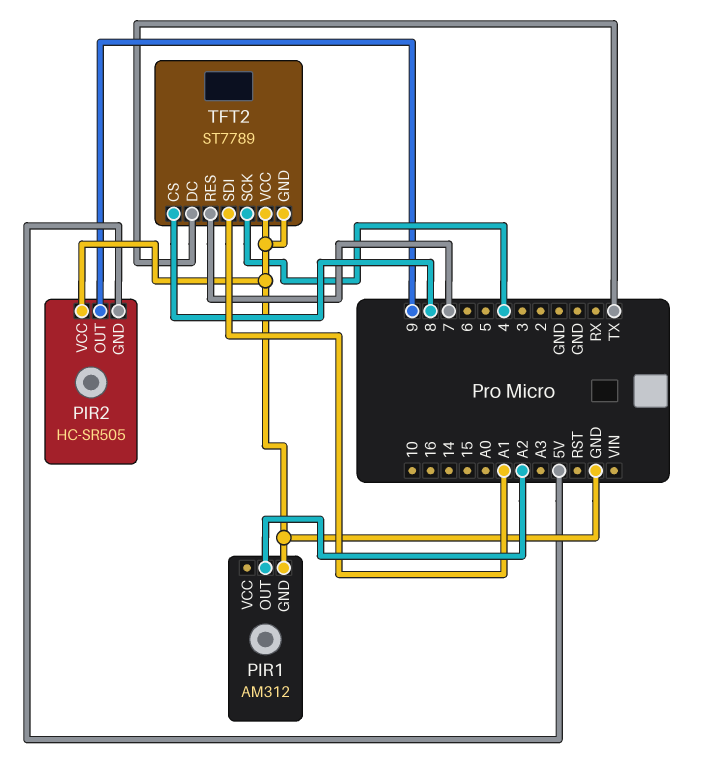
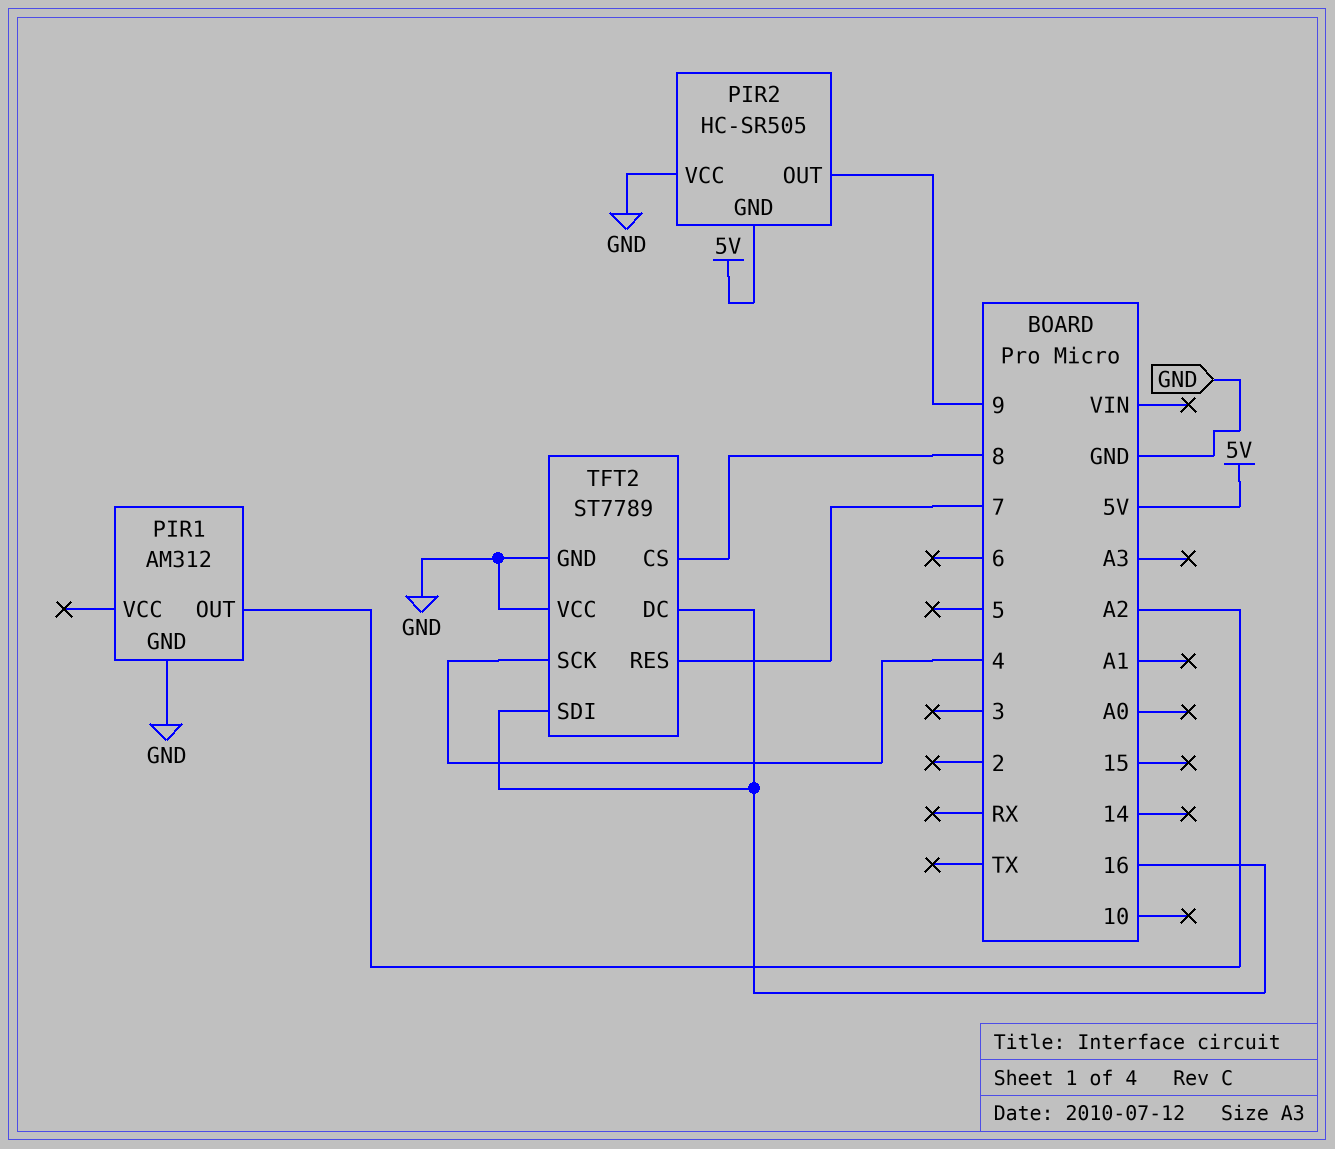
TFT2 pin DC: TX -> 16
TFT2 pin SDI: A1 -> 16

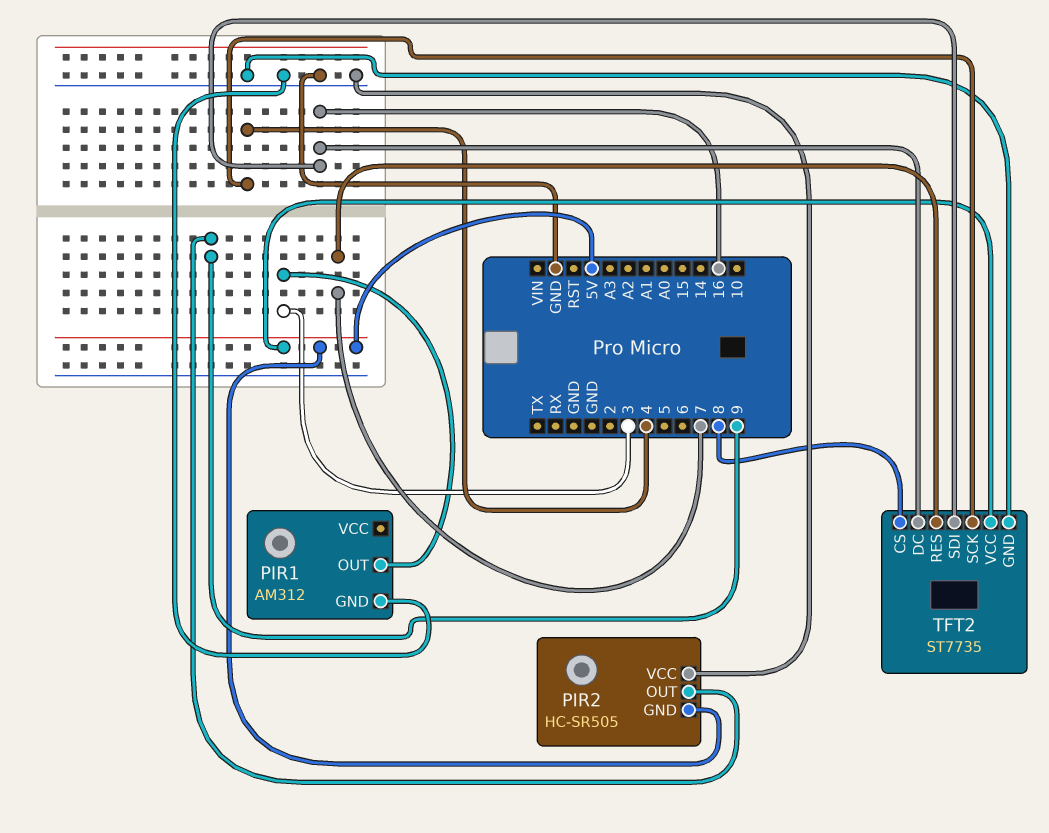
PIR1 pin OUT: A2 -> 3
TFT2: ST7789 -> ST7735
TFT2 pin VCC: GND -> 5V

